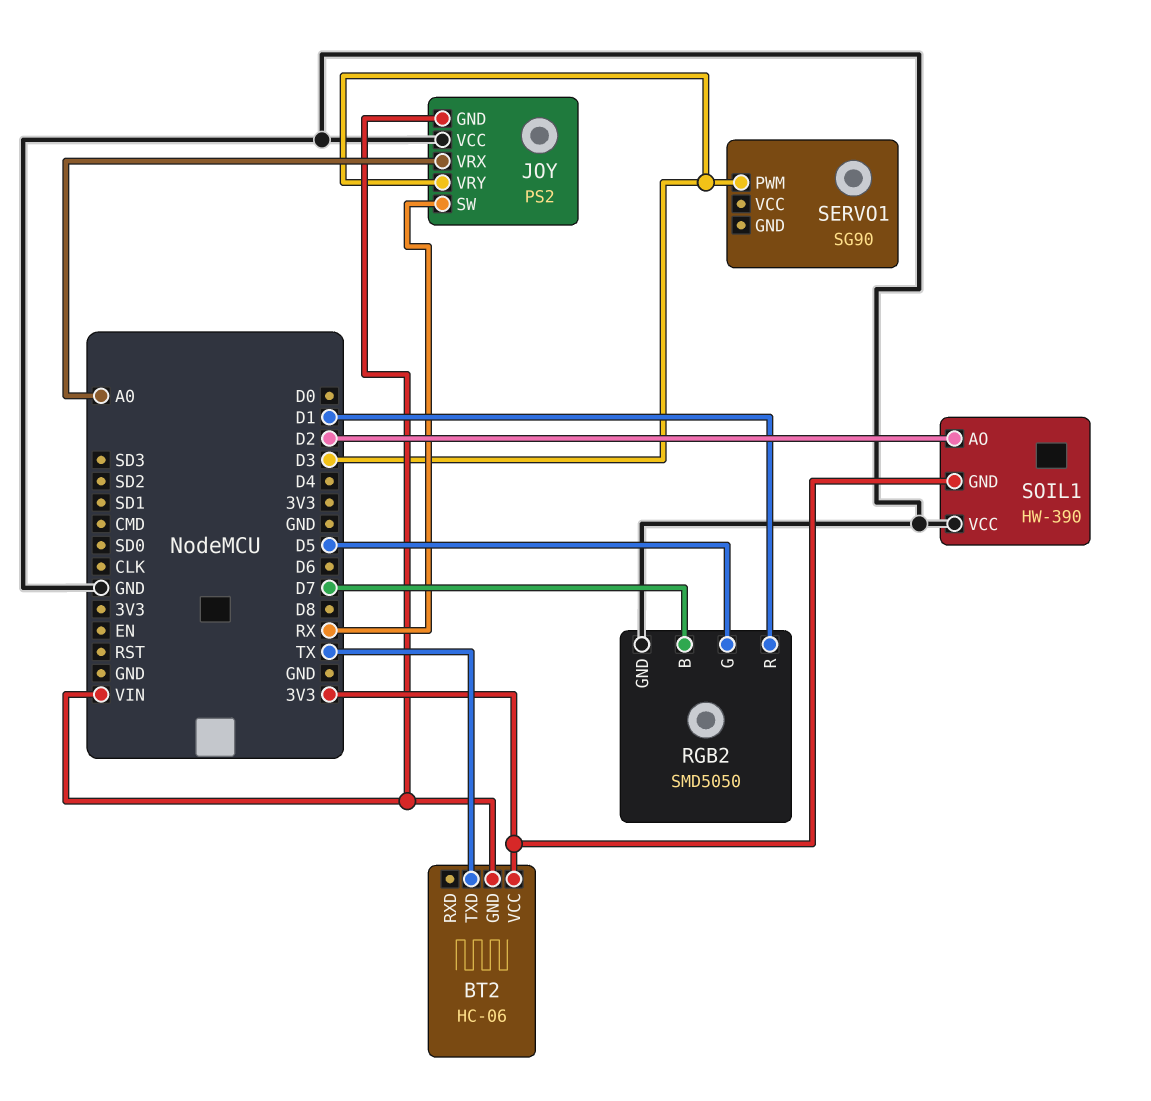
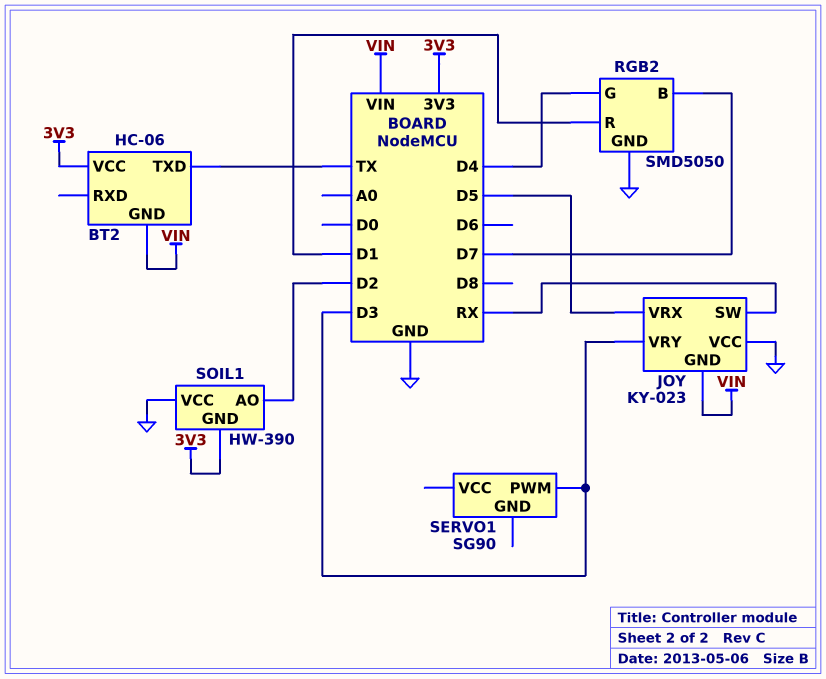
JOY: PS2 -> KY-023
JOY pin VRX: A0 -> D5
RGB2 pin G: D5 -> D4

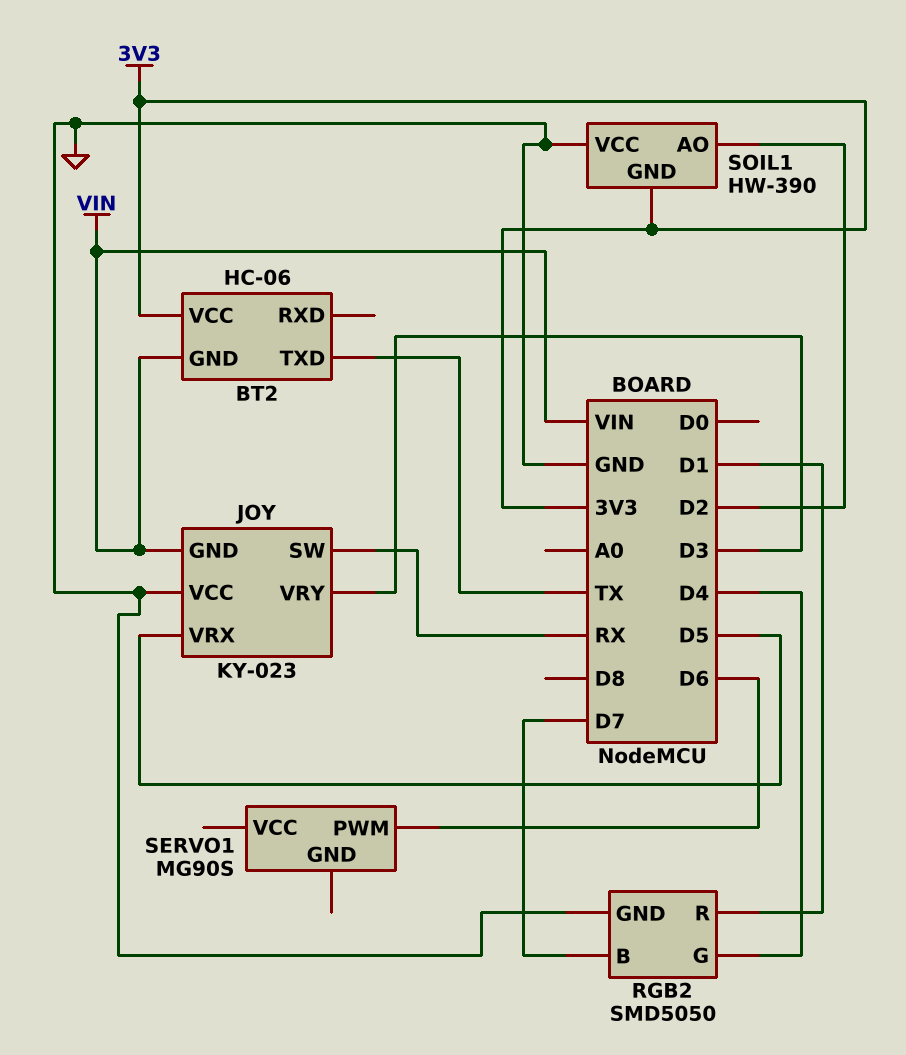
SERVO1: SG90 -> MG90S
SERVO1 pin PWM: D3 -> D6

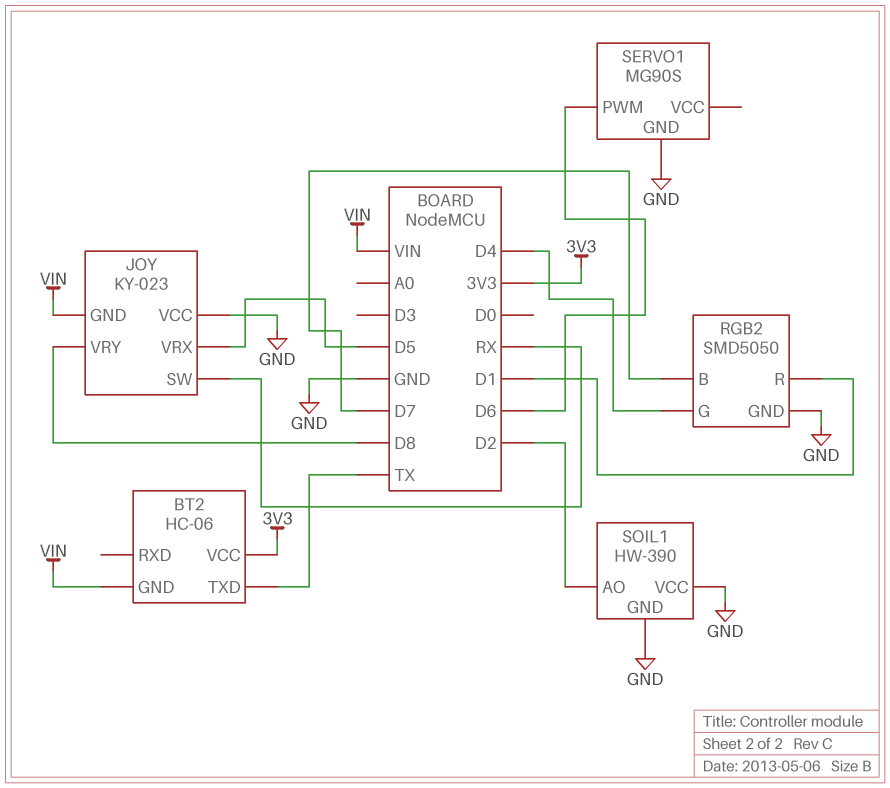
JOY pin VRY: D3 -> D8
SERVO1 pin GND: none -> GND
SOIL1 pin GND: 3V3 -> GND

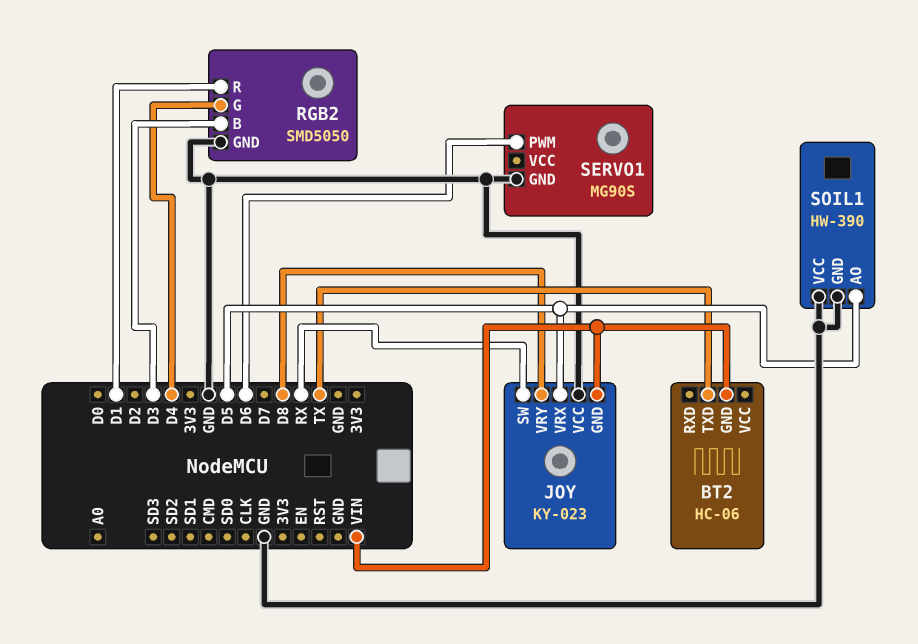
BT2 pin VCC: 3V3 -> none
RGB2 pin B: D7 -> D3
SOIL1 pin AO: D2 -> D5

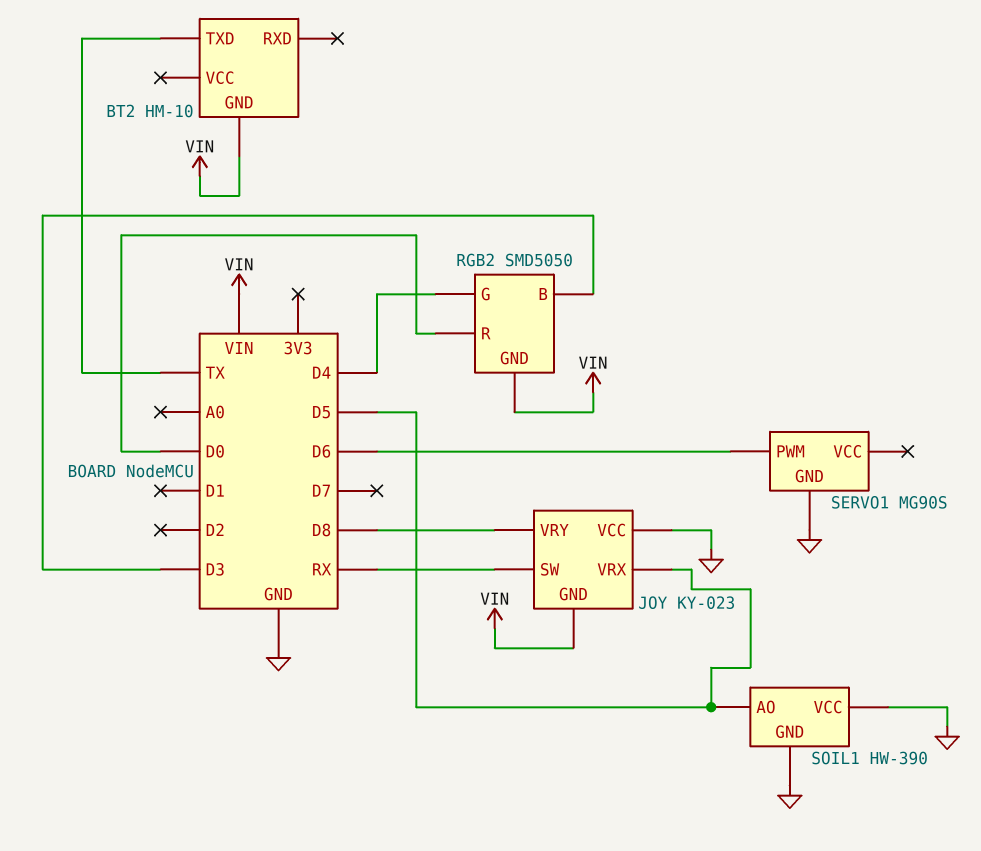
BT2: HC-06 -> HM-10
RGB2 pin GND: GND -> VIN
RGB2 pin R: D1 -> D0

